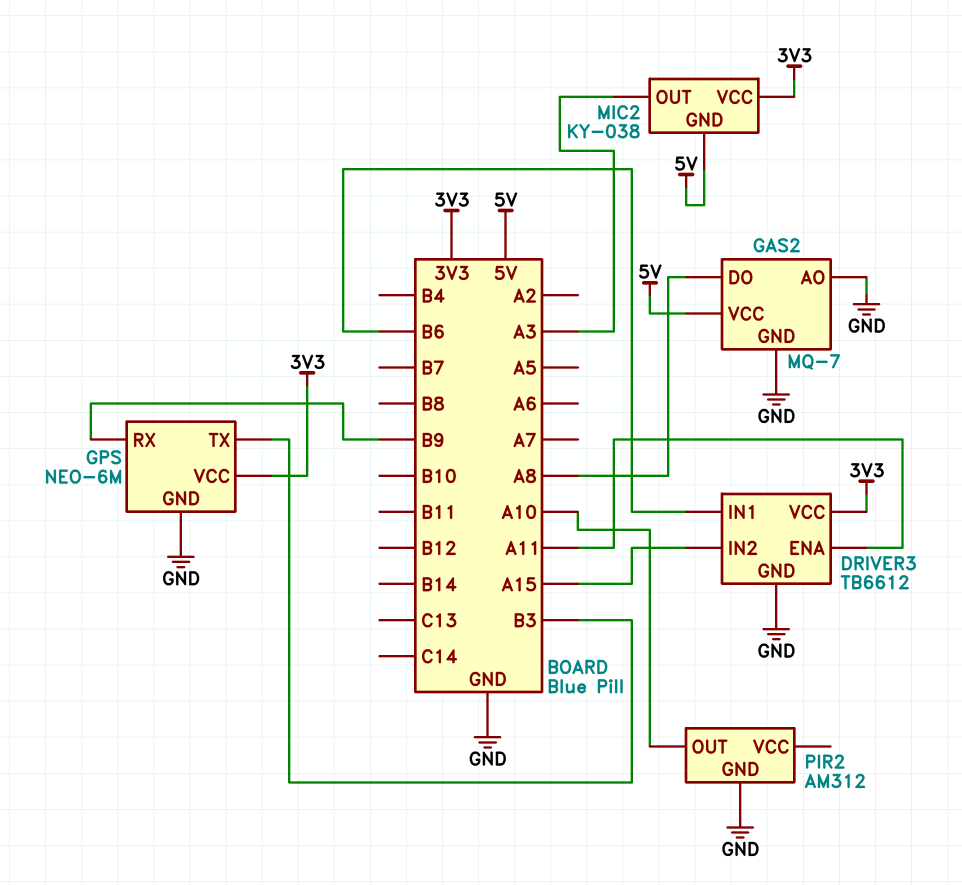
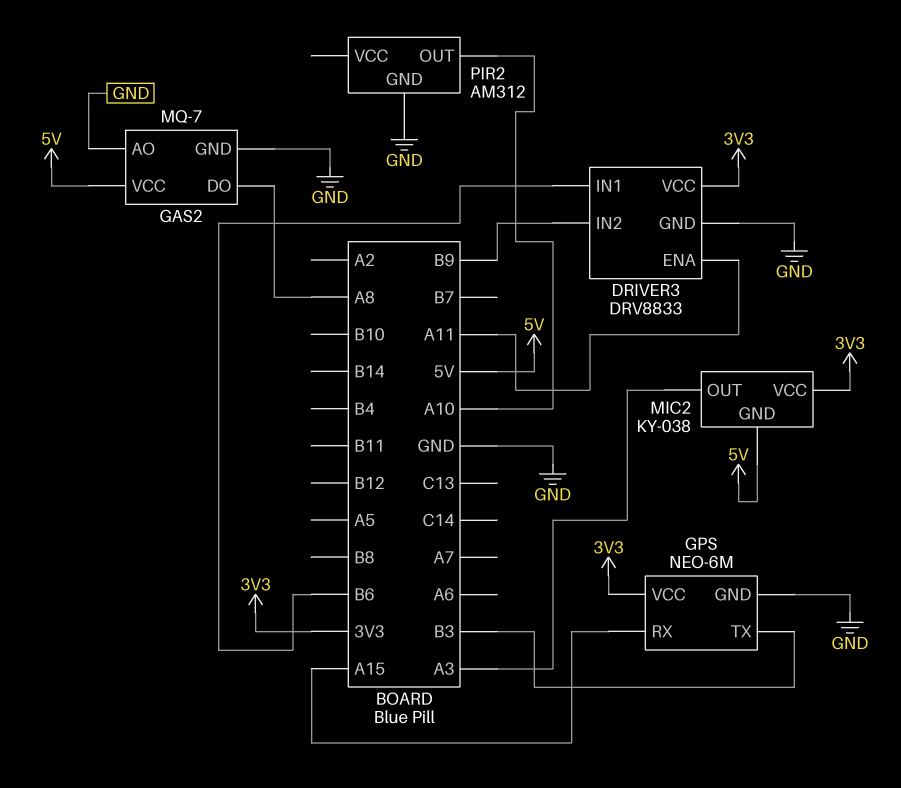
DRIVER3: TB6612 -> DRV8833
DRIVER3 pin IN2: A15 -> B9
GPS pin RX: B9 -> A15

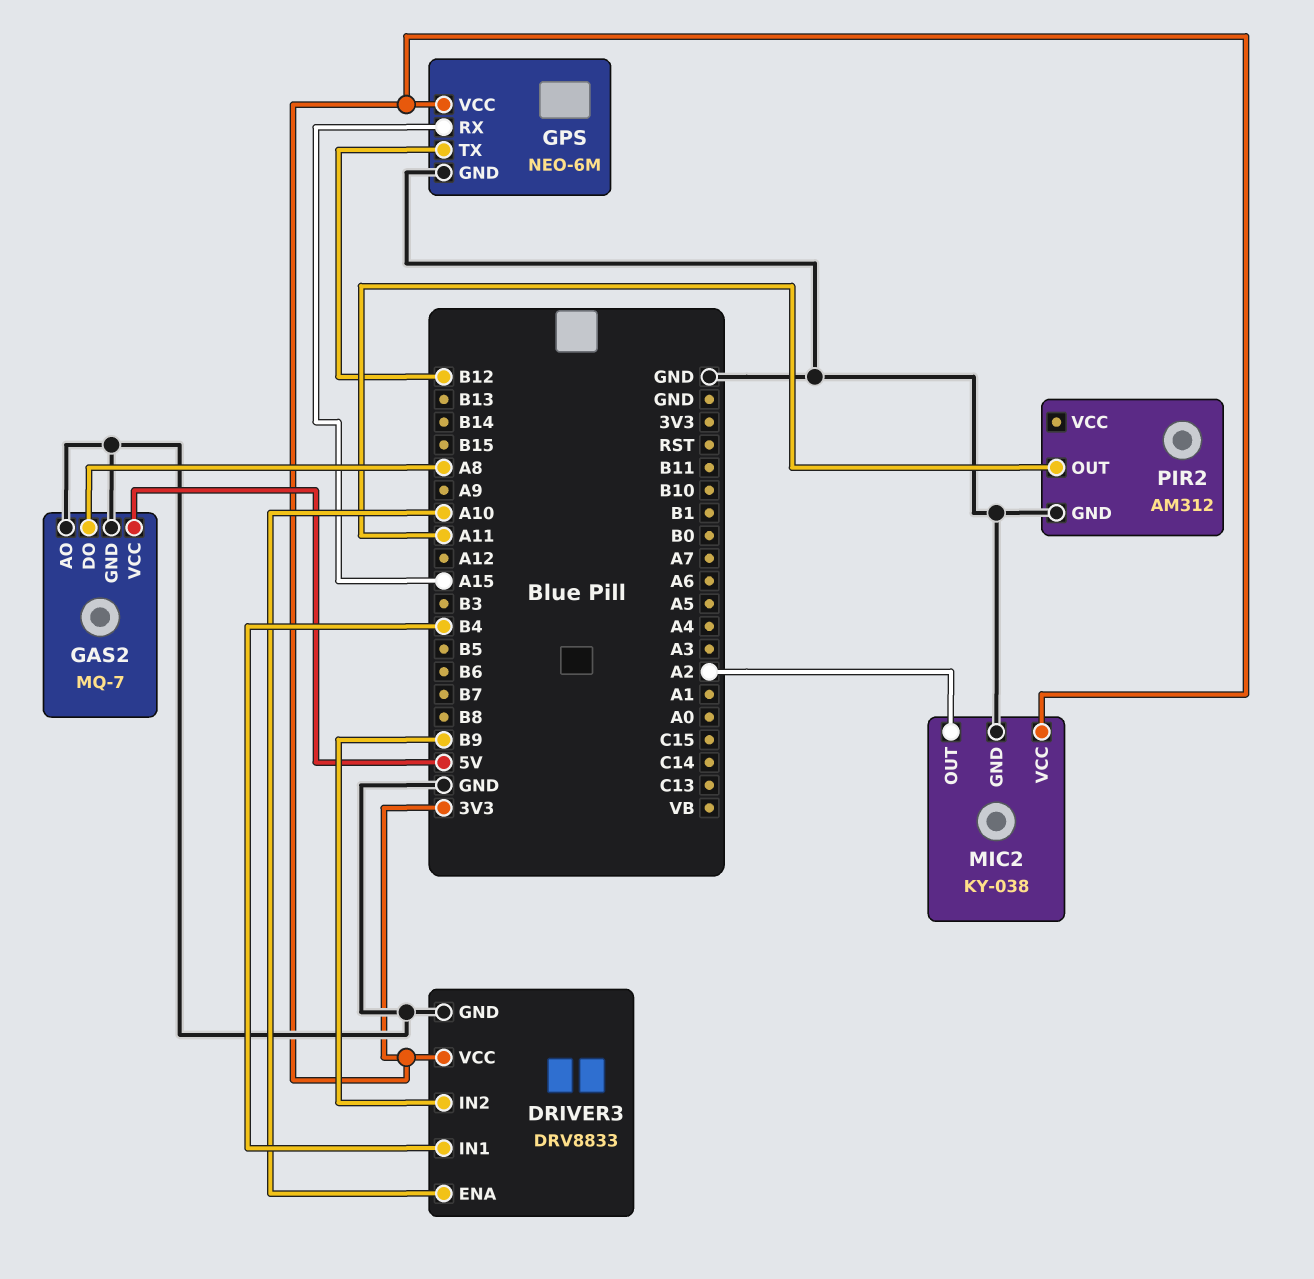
DRIVER3 pin ENA: A11 -> A10
DRIVER3 pin IN1: B6 -> B4
GPS pin TX: B3 -> B12
MIC2 pin GND: 5V -> GND
MIC2 pin OUT: A3 -> A2
PIR2 pin OUT: A10 -> A11

